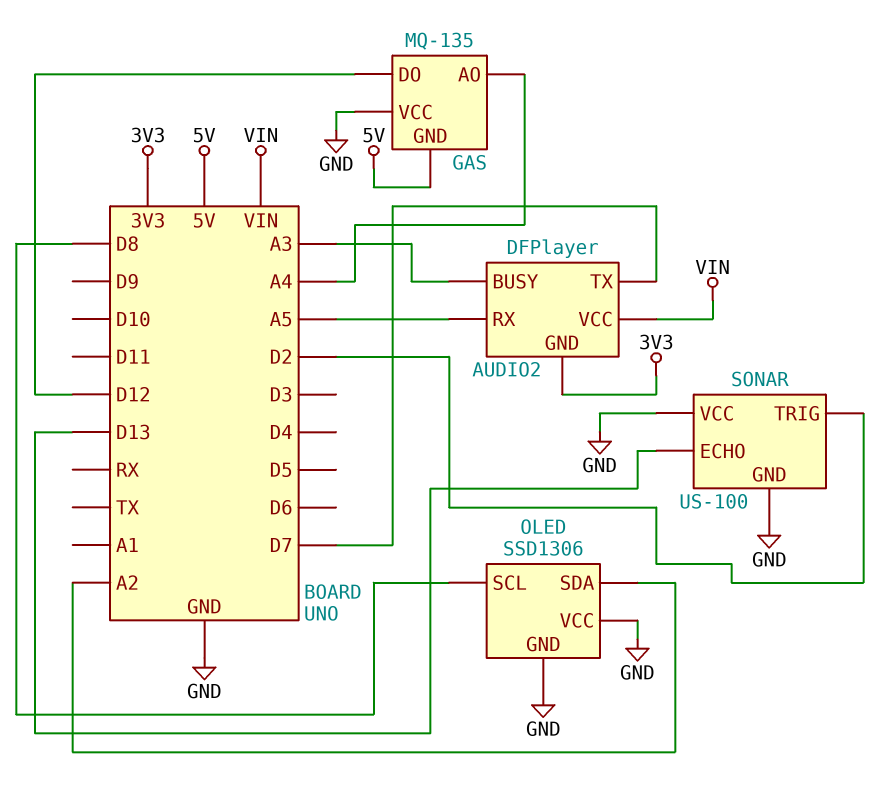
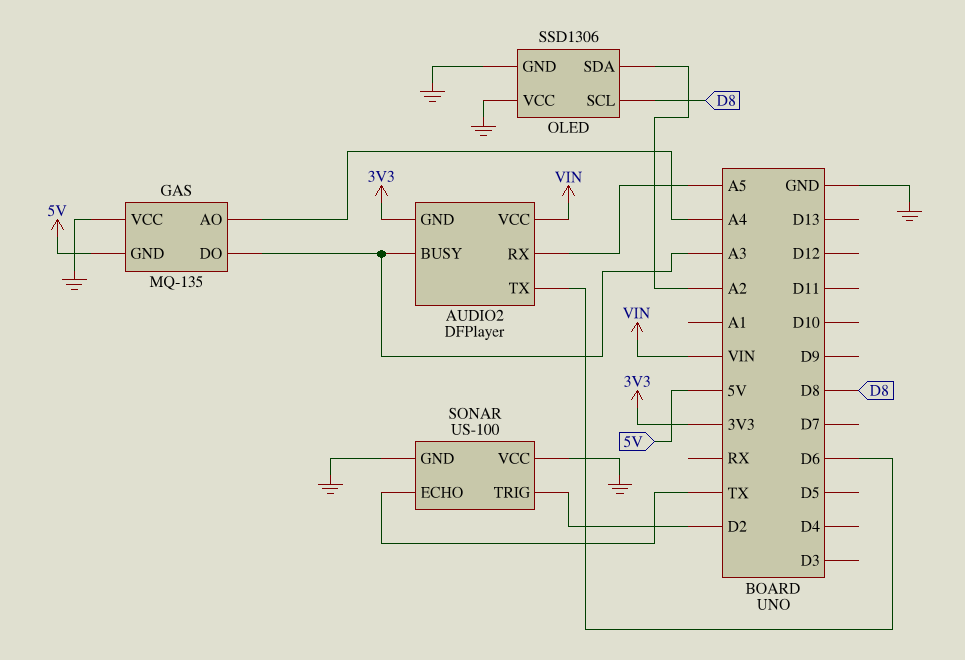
AUDIO2 pin TX: D7 -> D6
GAS pin DO: D12 -> A3
SONAR pin ECHO: D13 -> TX

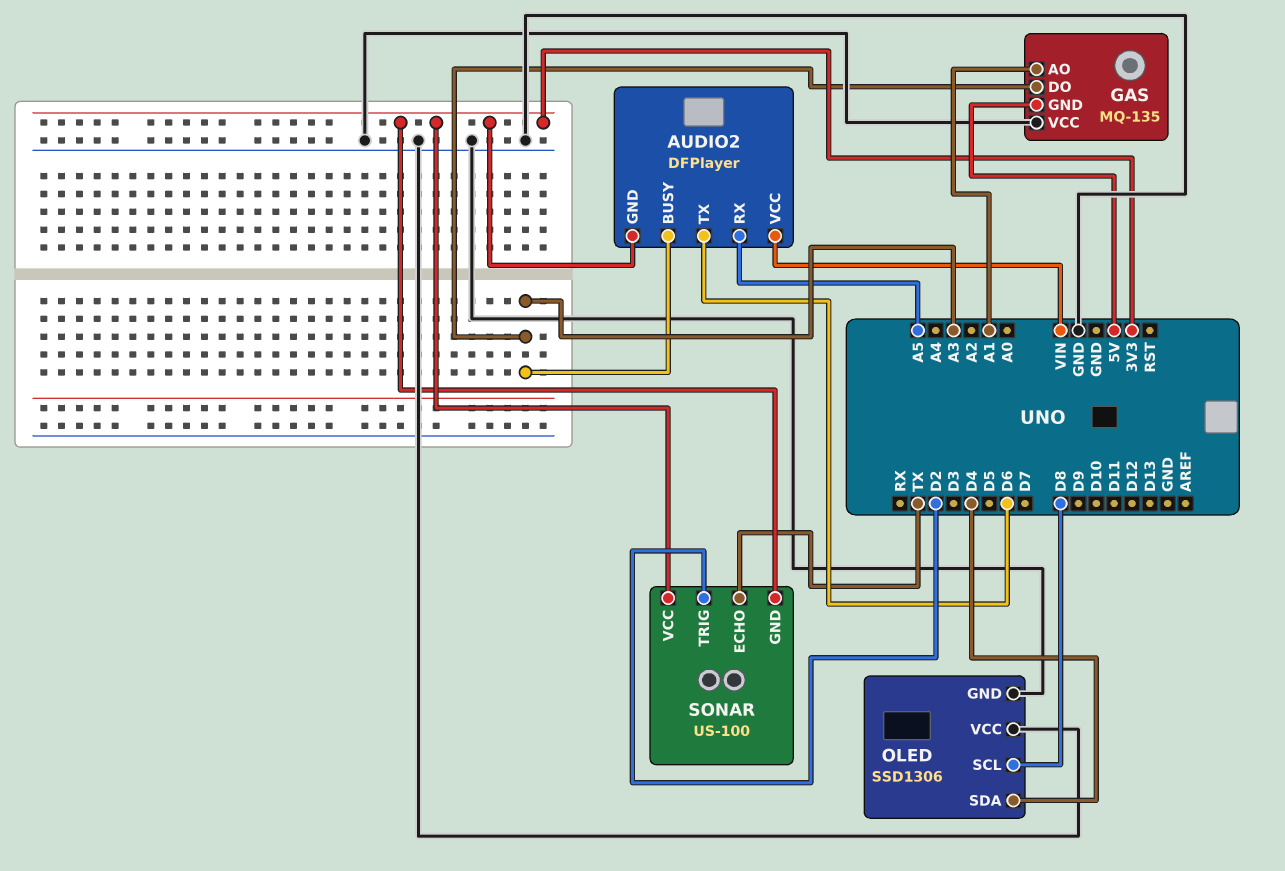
GAS pin AO: A4 -> A1
OLED pin SDA: A2 -> D4
SONAR pin GND: GND -> 3V3
SONAR pin VCC: GND -> 3V3

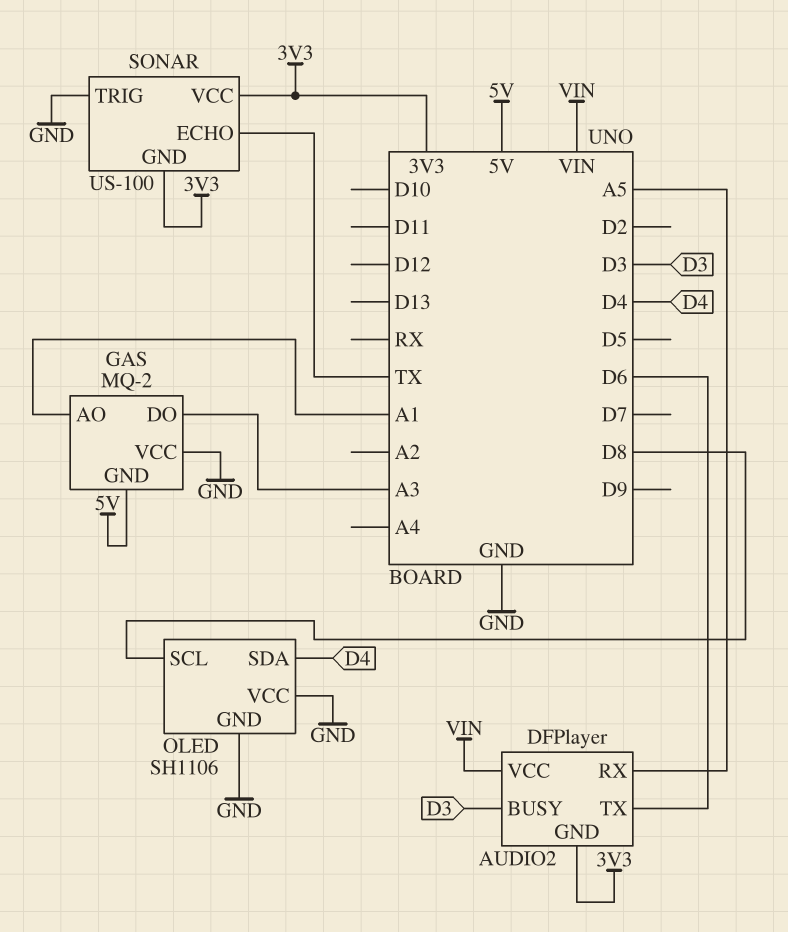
AUDIO2 pin BUSY: A3 -> D3
GAS: MQ-135 -> MQ-2
OLED: SSD1306 -> SH1106
SONAR pin TRIG: D2 -> GND

